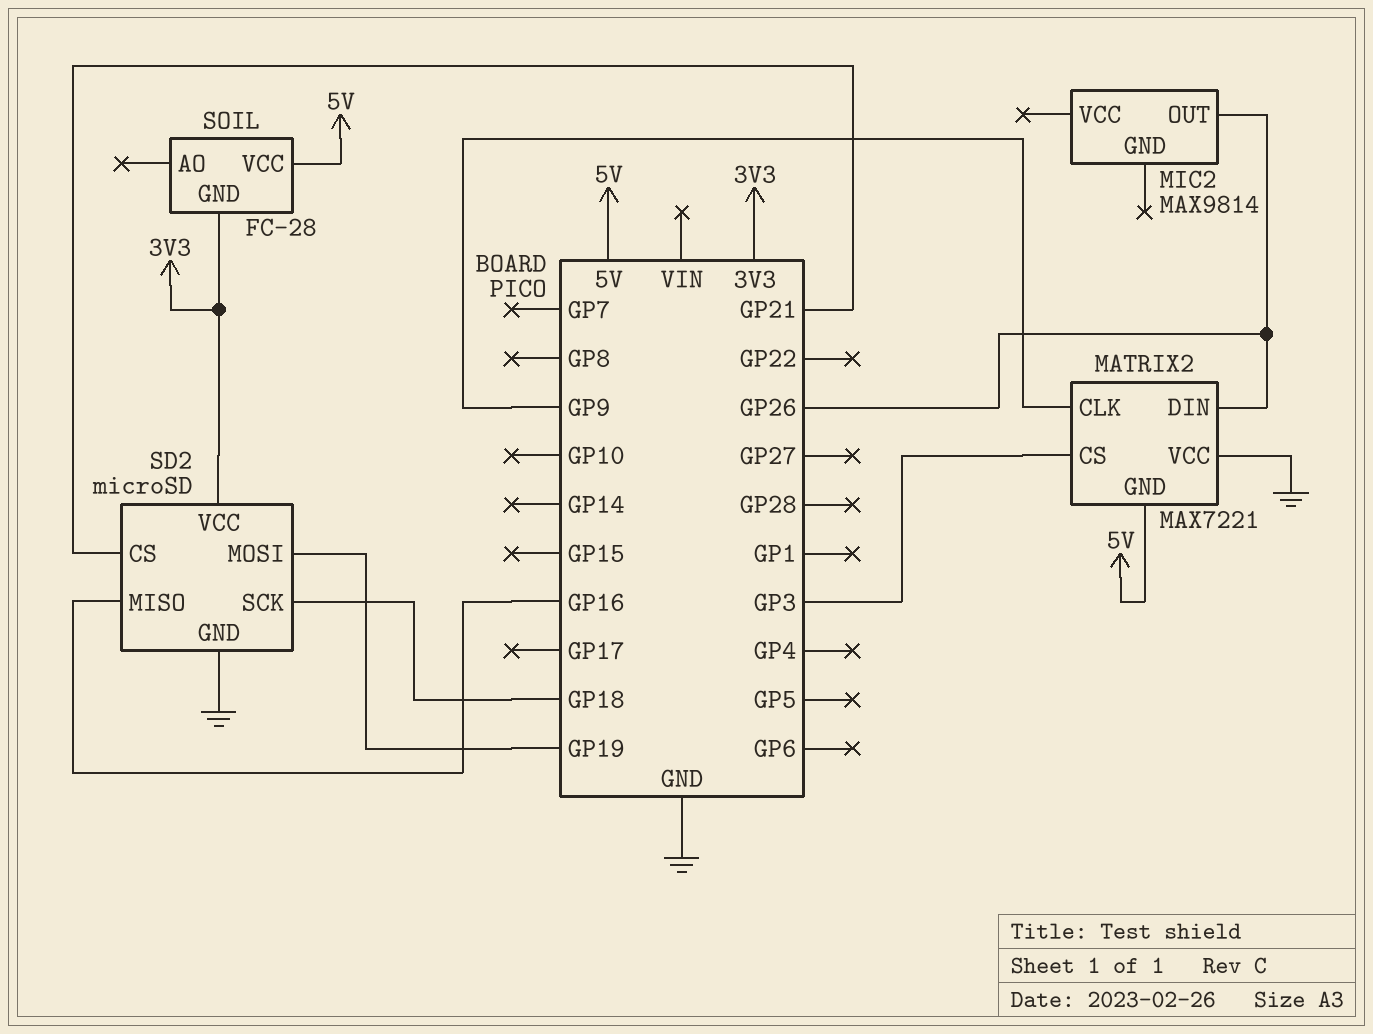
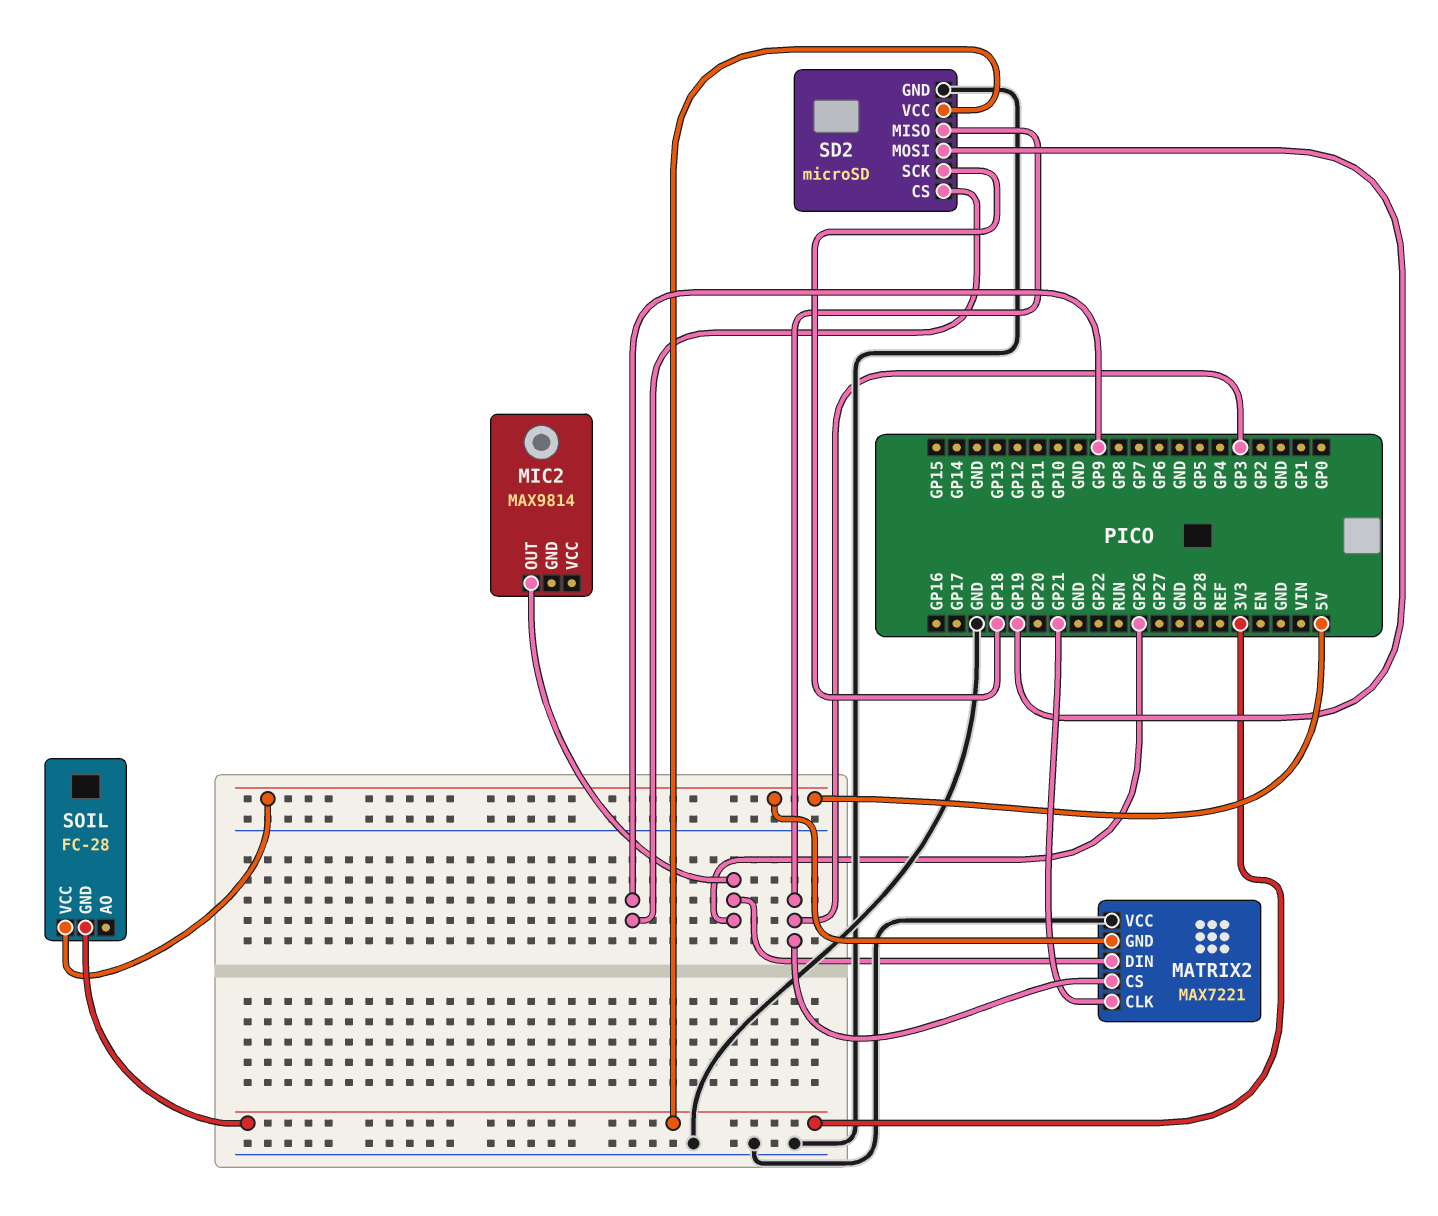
MATRIX2 pin CLK: GP9 -> GP21
SD2 pin CS: GP21 -> GP9
SD2 pin MISO: GP16 -> GP3

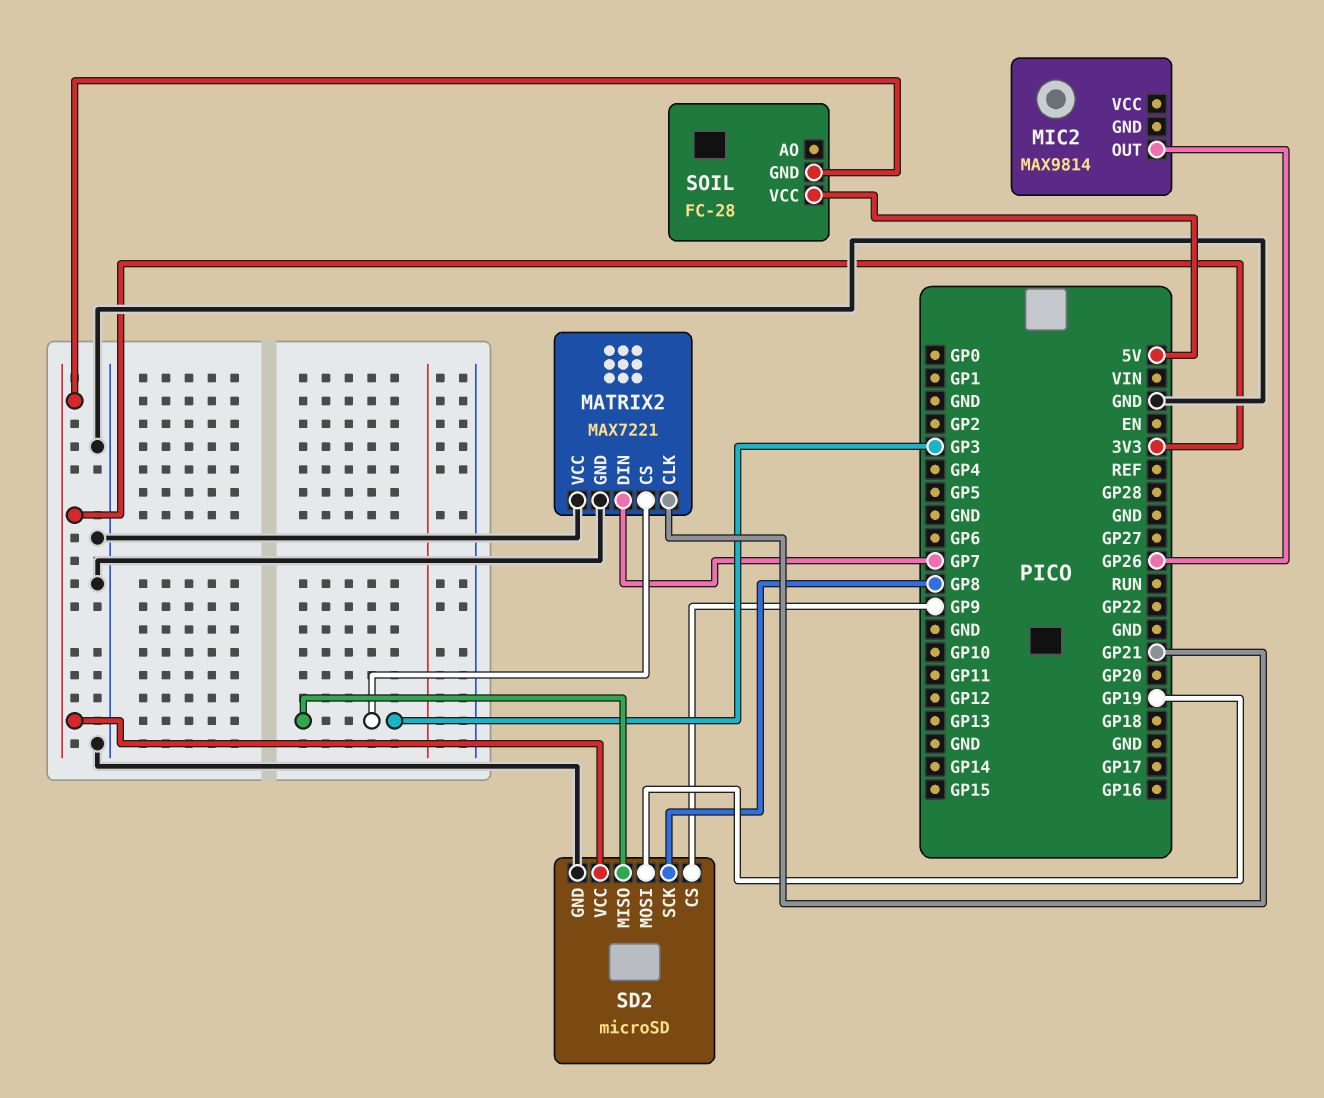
MATRIX2 pin DIN: GP26 -> GP7
MATRIX2 pin GND: 5V -> GND
SD2 pin SCK: GP18 -> GP8

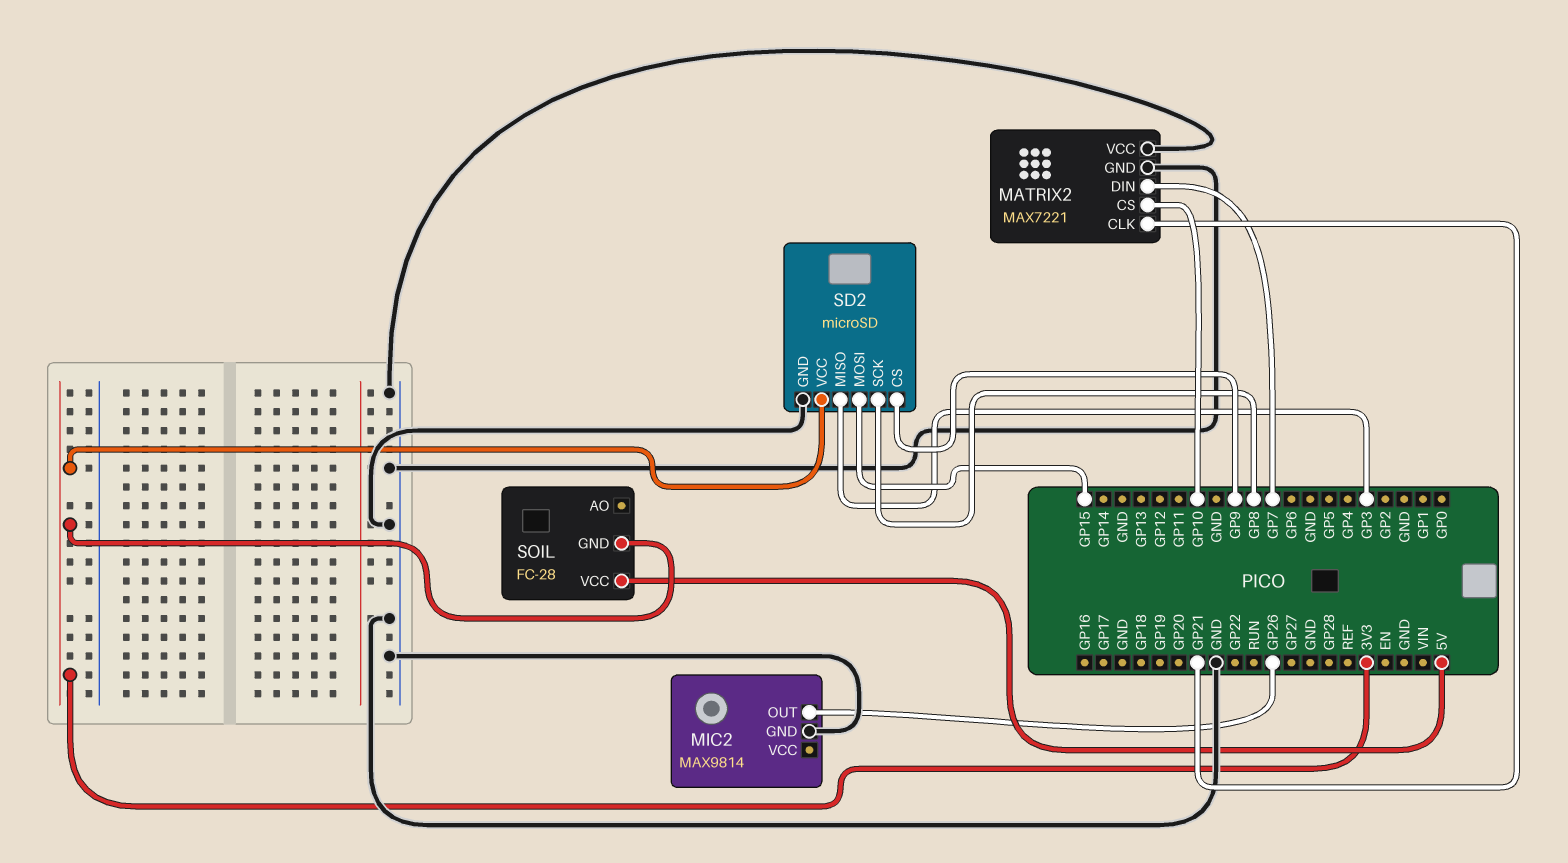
MATRIX2 pin CS: GP3 -> GP10
MIC2 pin GND: none -> GND
SD2 pin MOSI: GP19 -> GP15

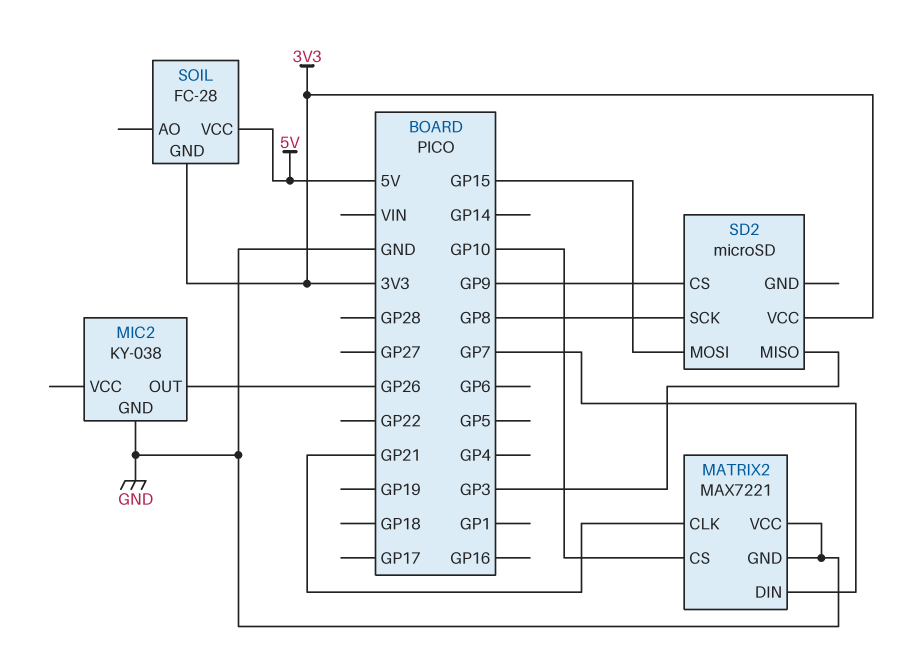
MIC2: MAX9814 -> KY-038
SD2 pin GND: GND -> none

